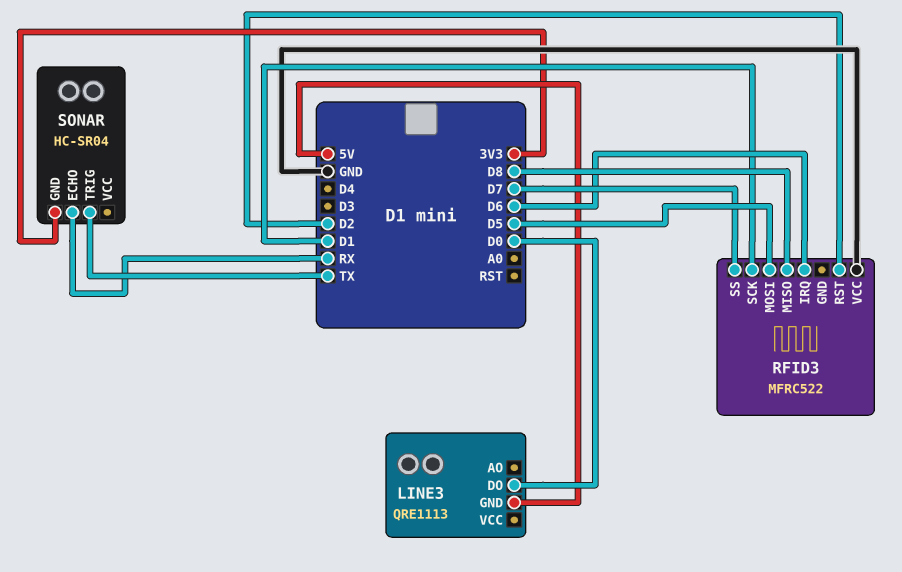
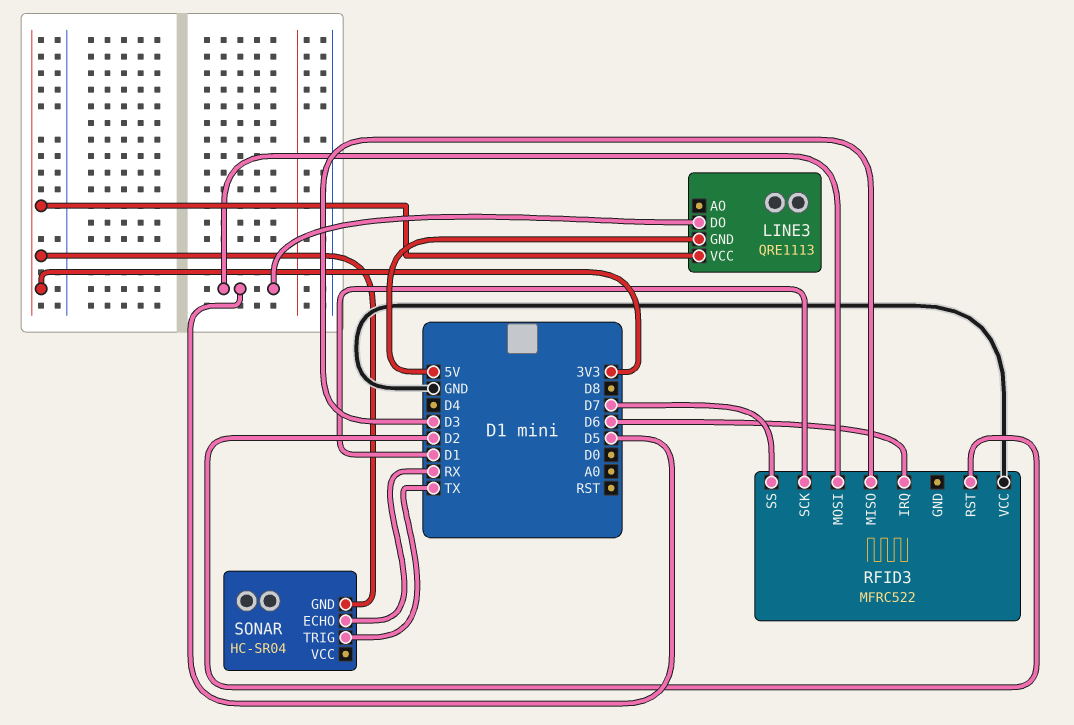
LINE3 pin DO: D0 -> D5
LINE3 pin VCC: none -> 3V3
RFID3 pin MISO: D8 -> D3

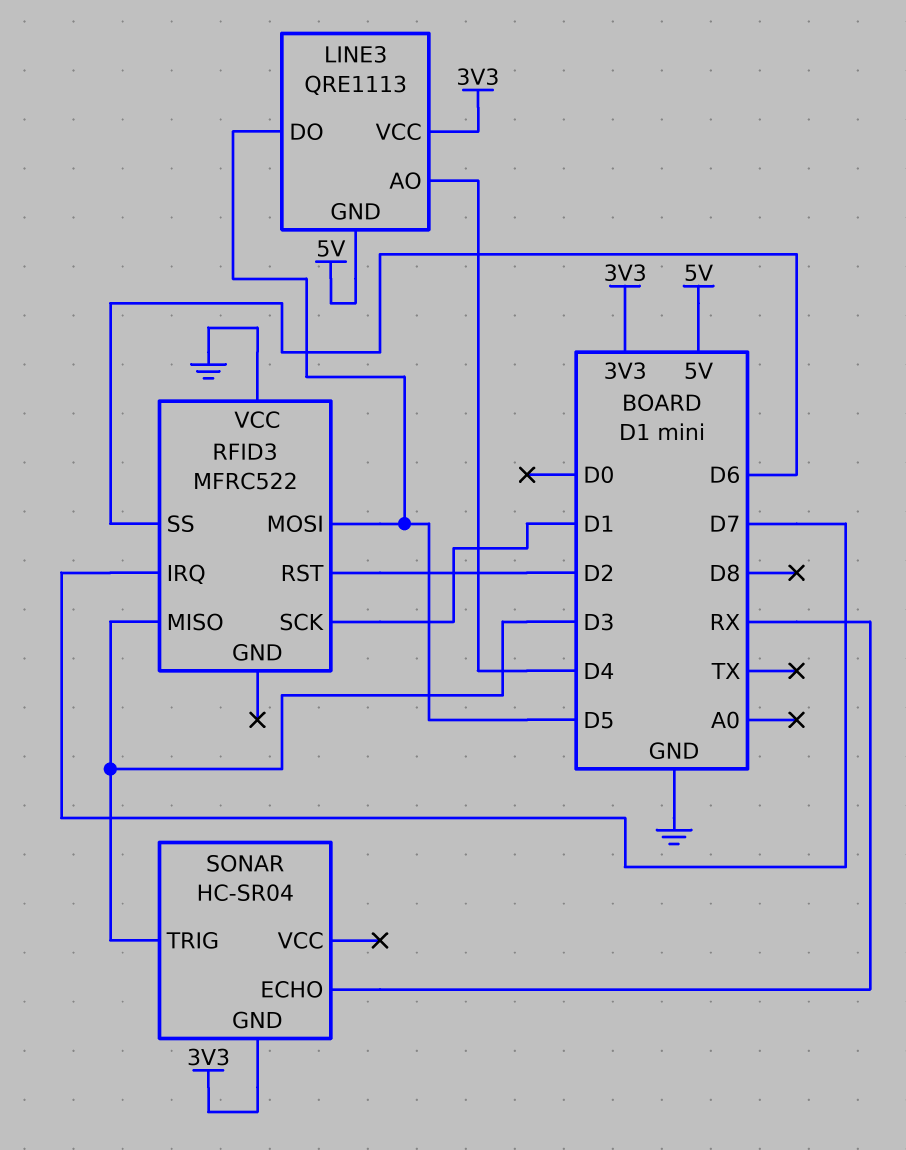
LINE3 pin AO: none -> D4
RFID3 pin IRQ: D6 -> D7
RFID3 pin SS: D7 -> D6
SONAR pin TRIG: TX -> D3

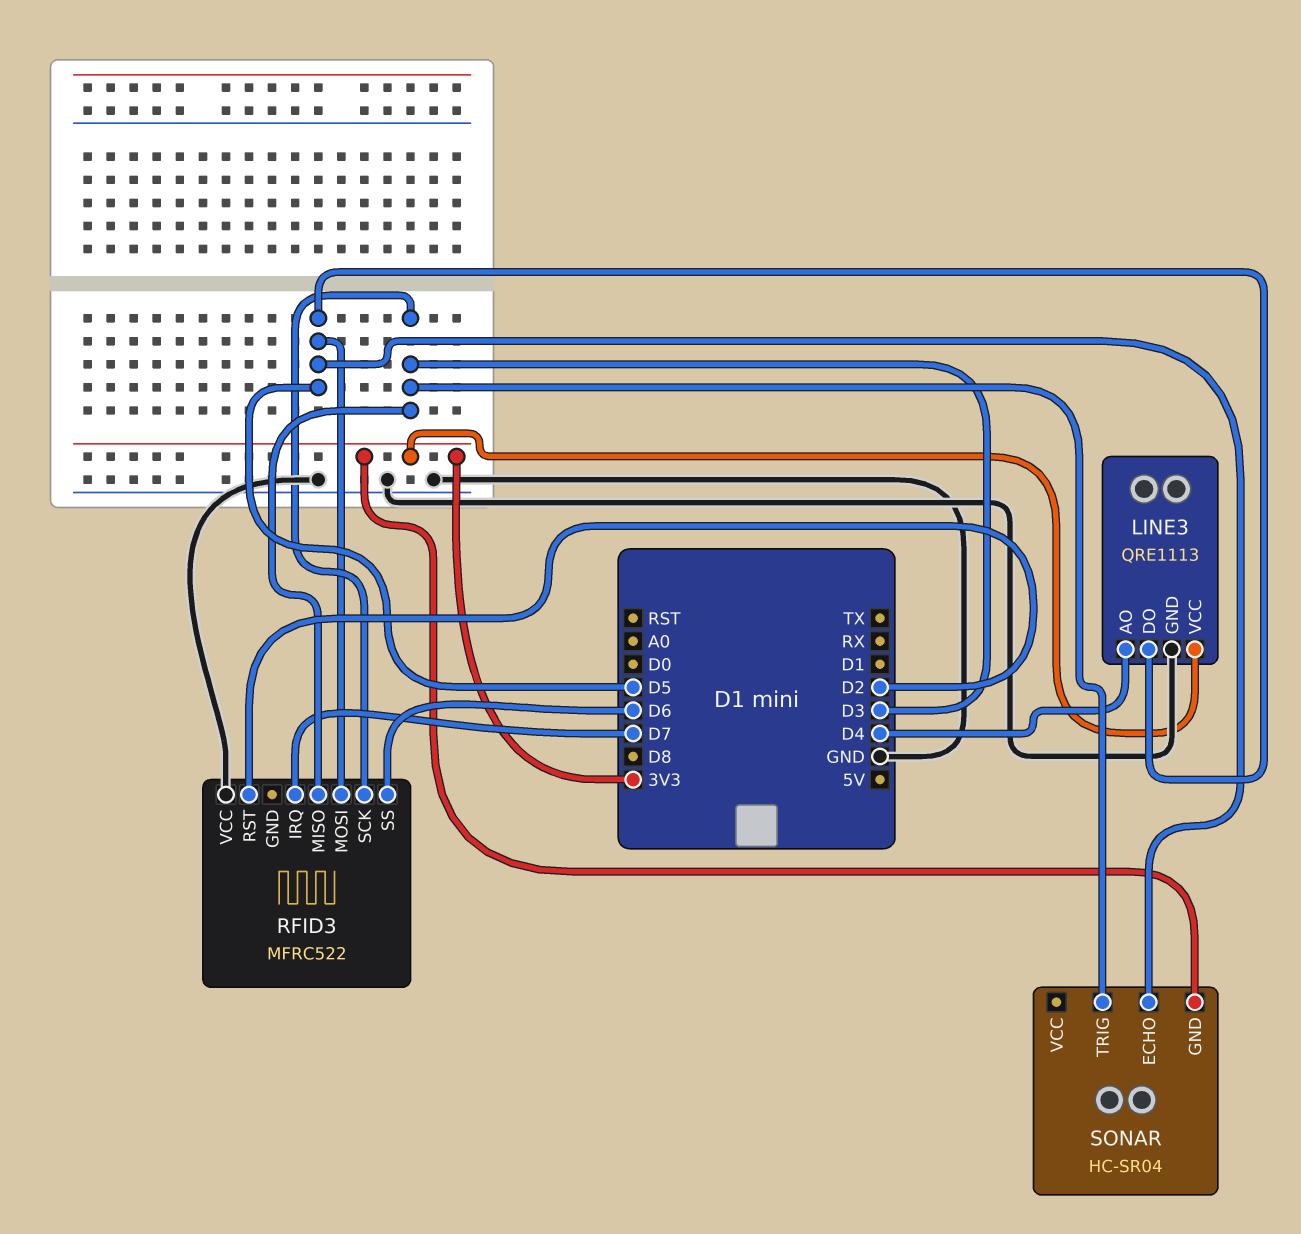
LINE3 pin GND: 5V -> GND
RFID3 pin SCK: D1 -> D3
SONAR pin ECHO: RX -> D5

